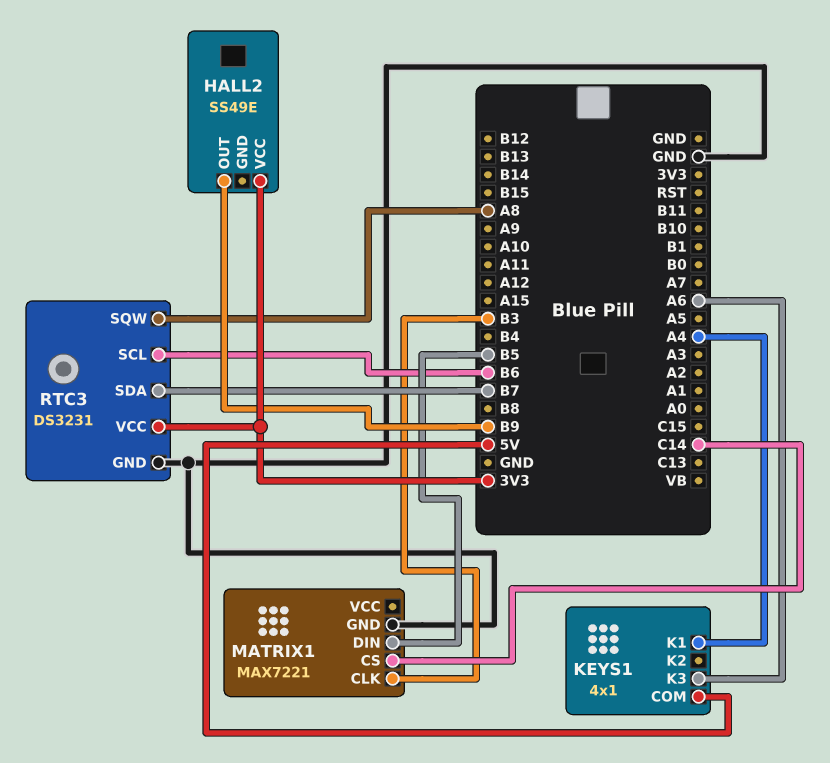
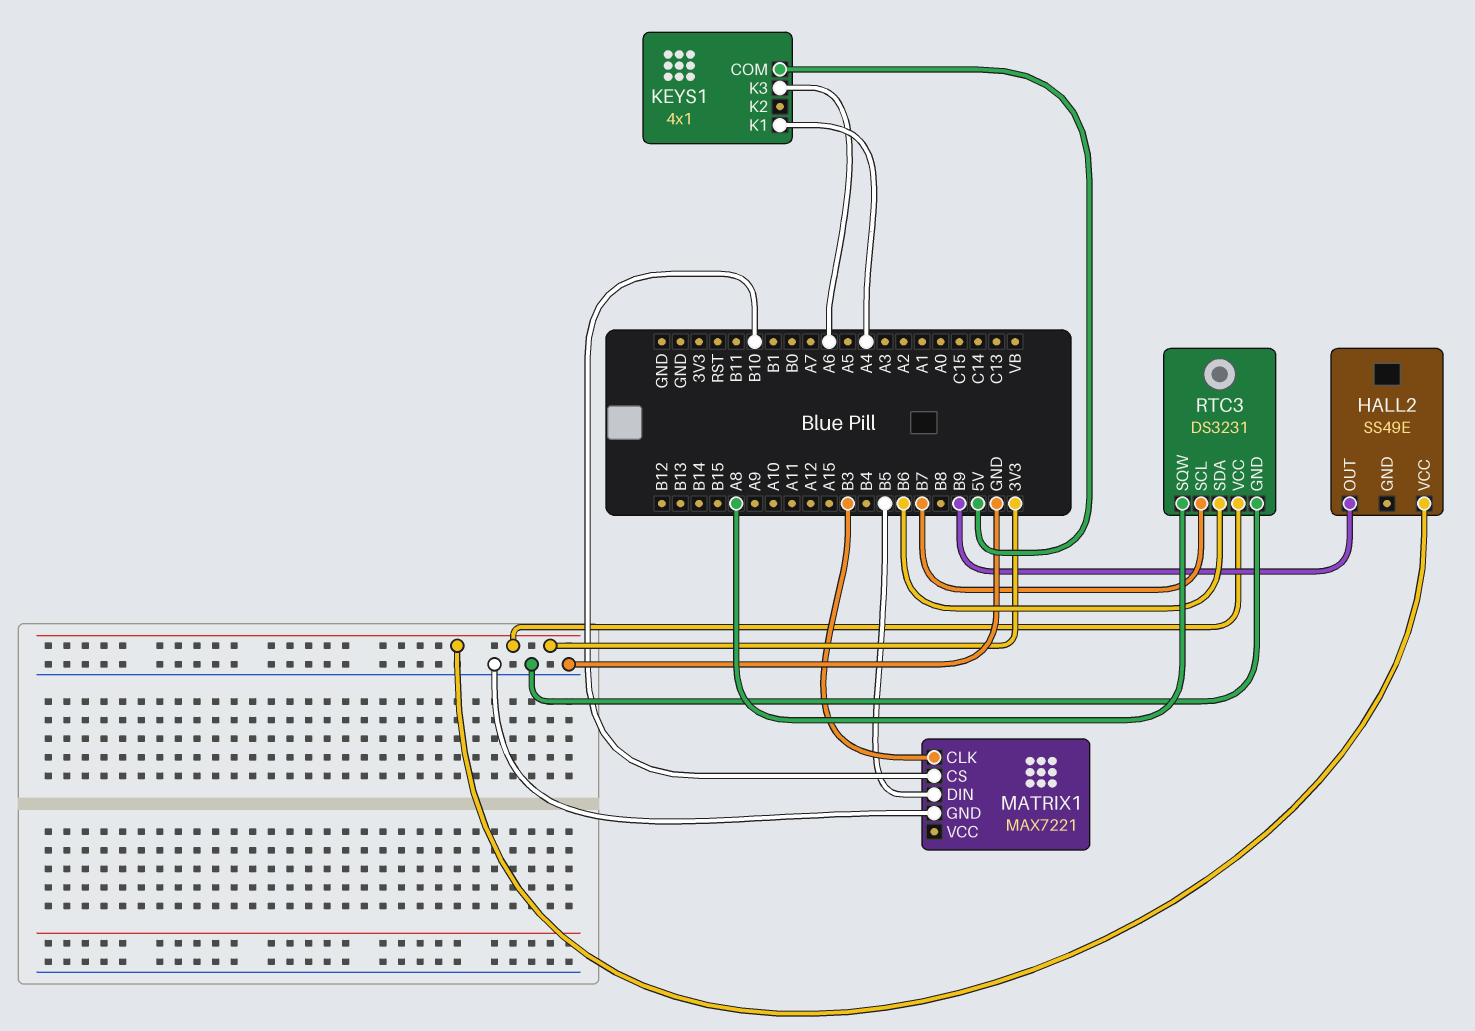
MATRIX1 pin CS: C14 -> B10
RTC3 pin SCL: B6 -> B7
RTC3 pin SDA: B7 -> B6

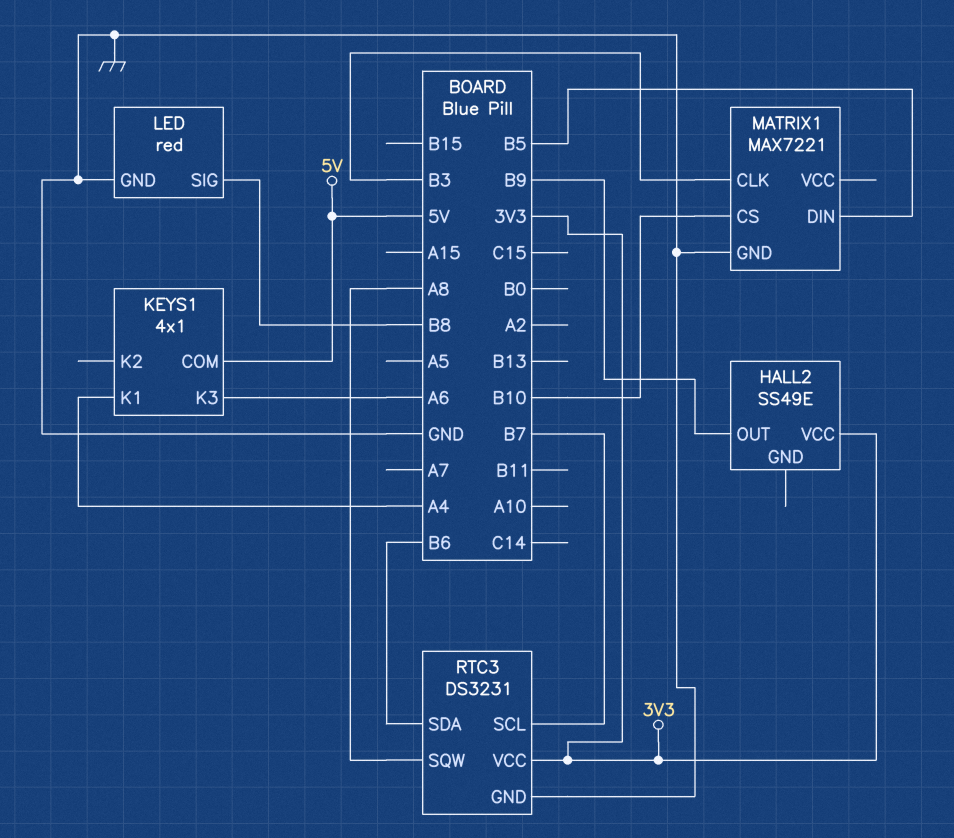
LED: none -> red
LED pin GND: none -> GND
LED pin SIG: none -> B8

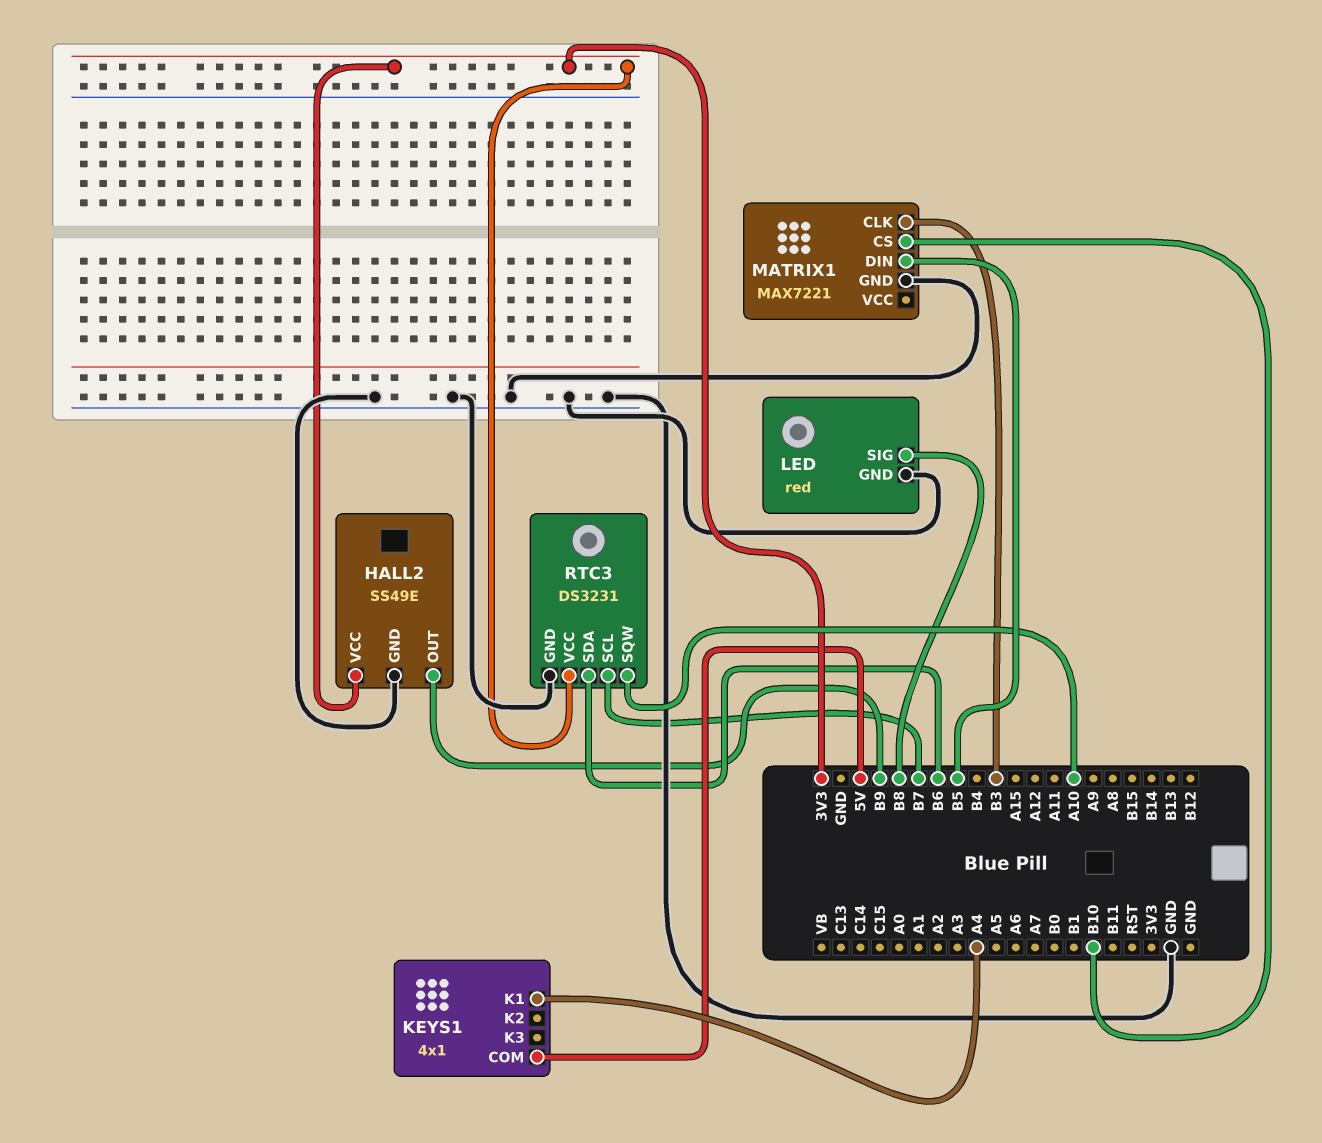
HALL2 pin GND: none -> GND
KEYS1 pin K3: A6 -> none
RTC3 pin SQW: A8 -> A10

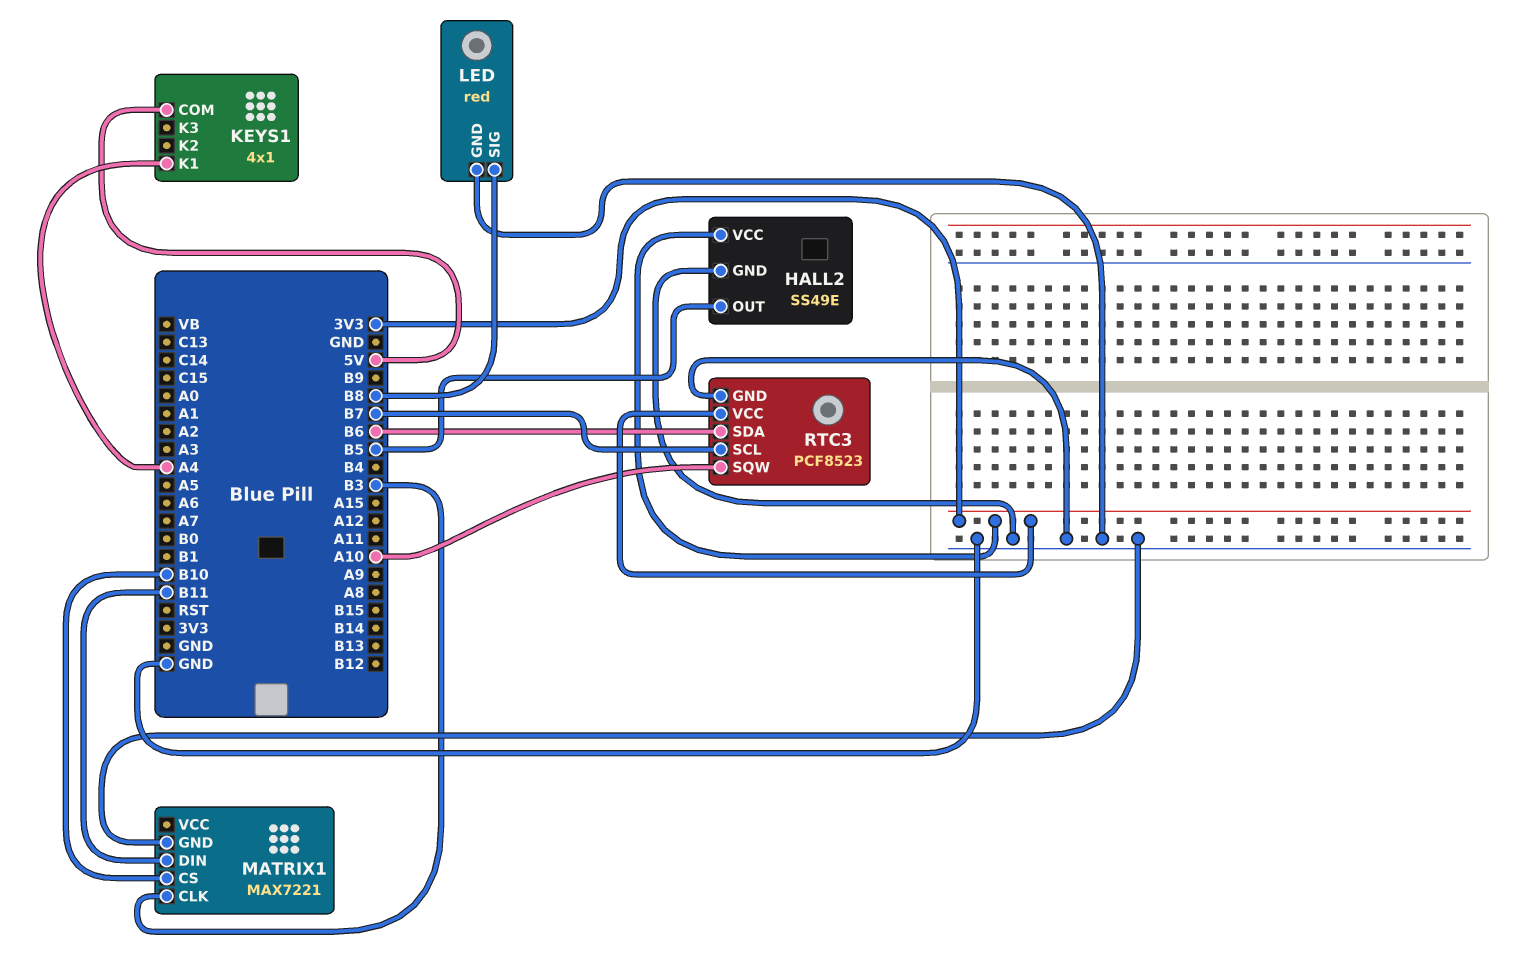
HALL2 pin OUT: B9 -> B5
MATRIX1 pin DIN: B5 -> B11
RTC3: DS3231 -> PCF8523

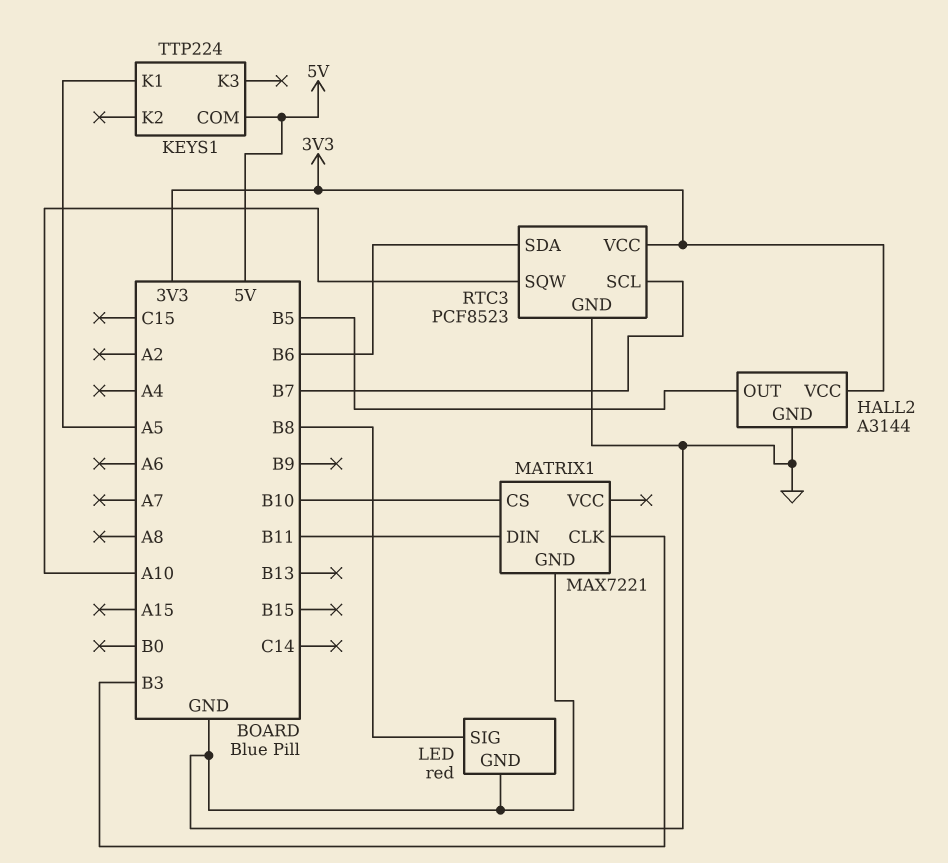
HALL2: SS49E -> A3144
KEYS1: 4x1 -> TTP224
KEYS1 pin K1: A4 -> A5

